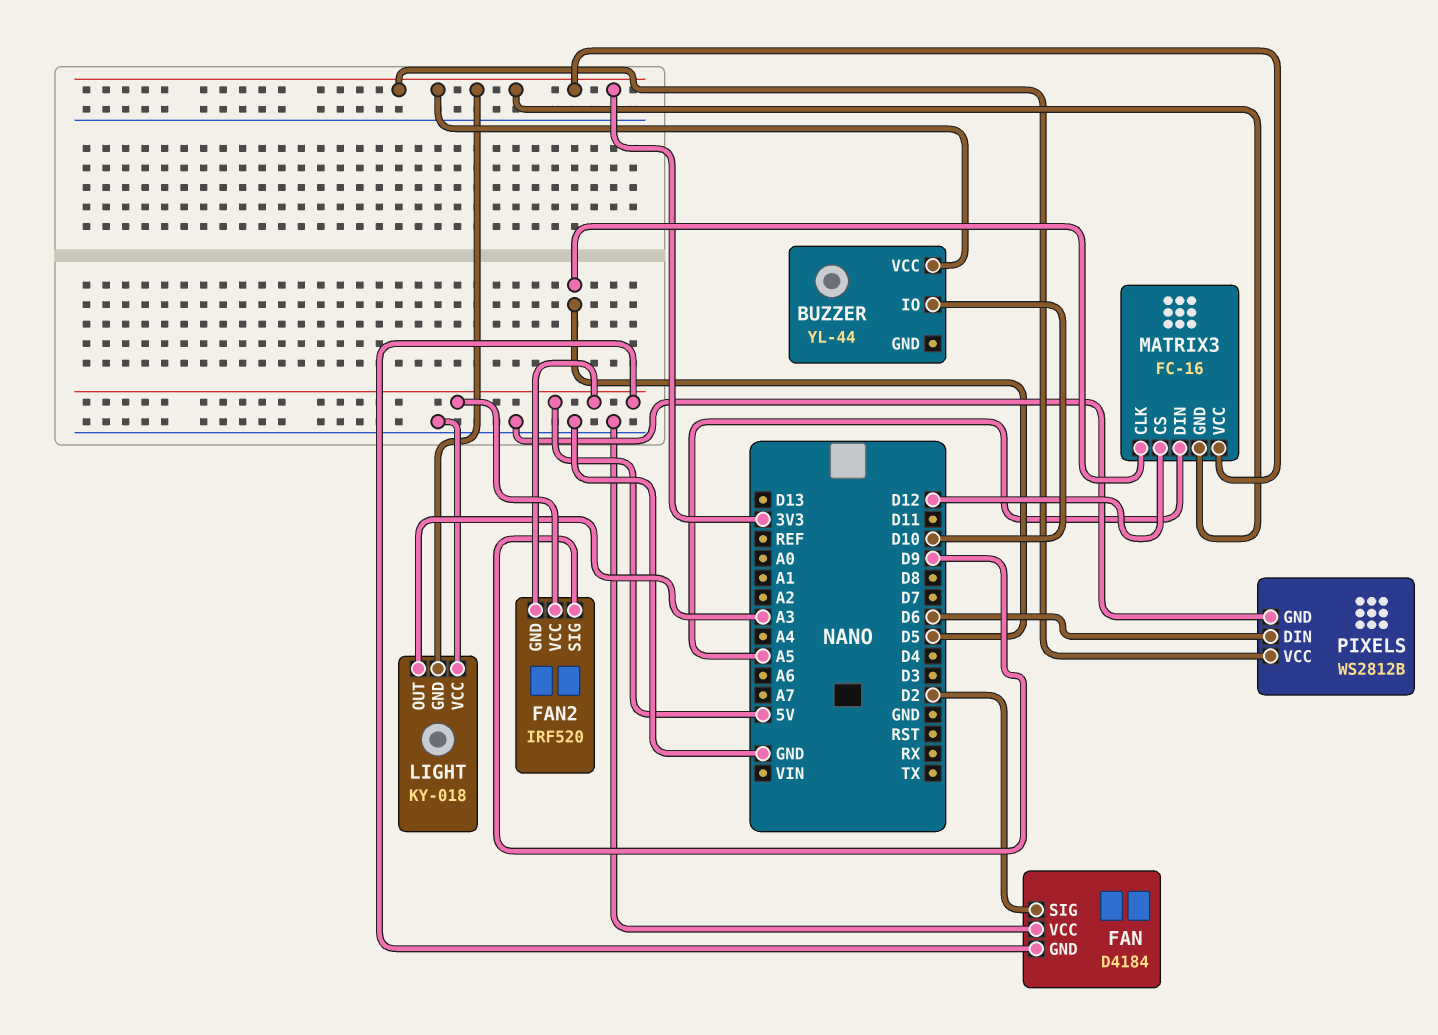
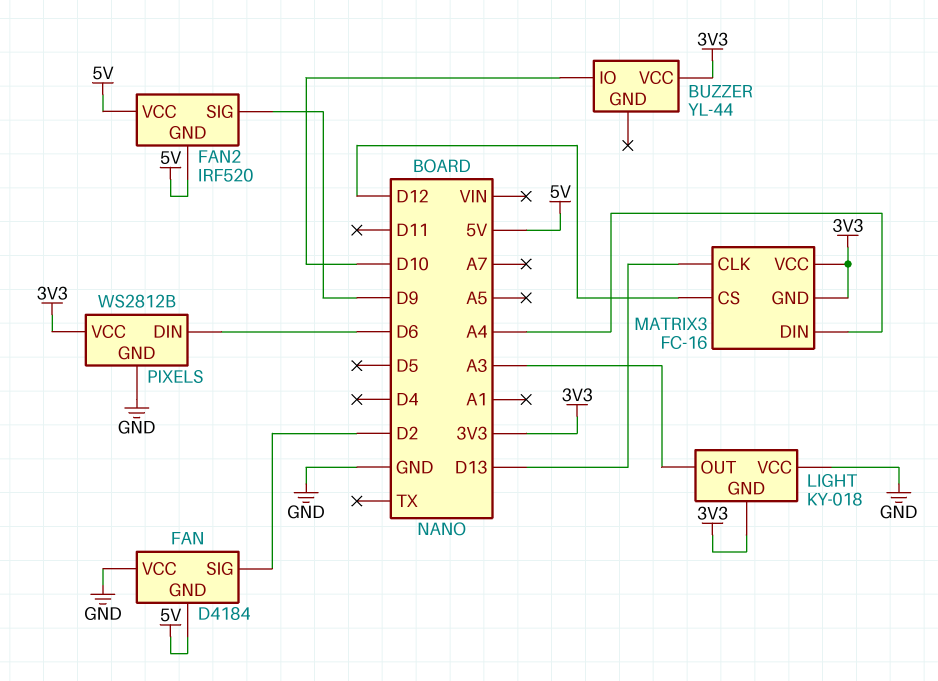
MATRIX3 pin CLK: D5 -> D13
MATRIX3 pin DIN: A5 -> A4

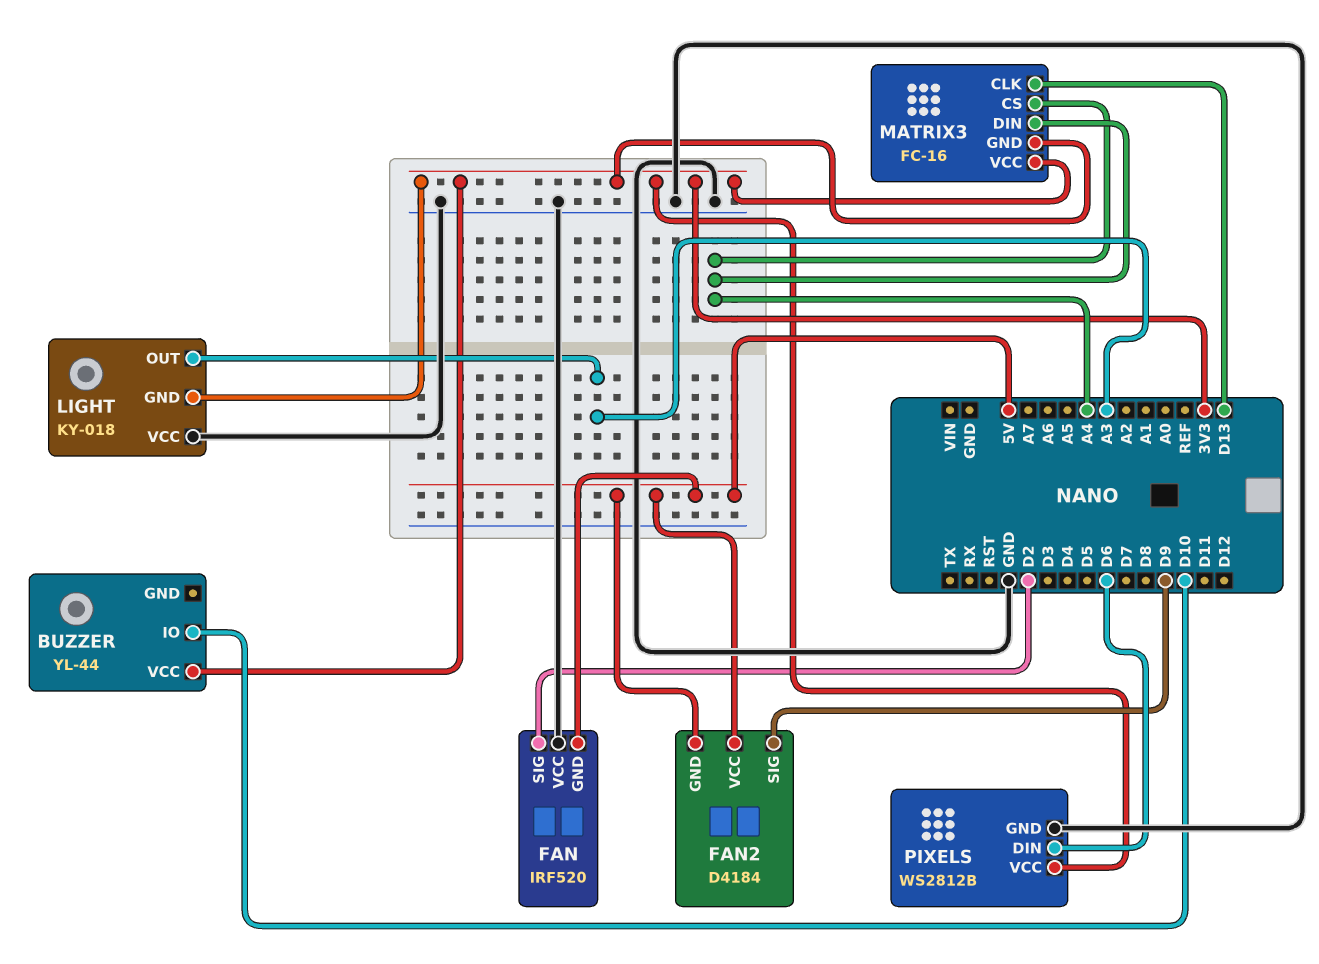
FAN: D4184 -> IRF520
FAN2: IRF520 -> D4184
MATRIX3 pin CS: D12 -> A4

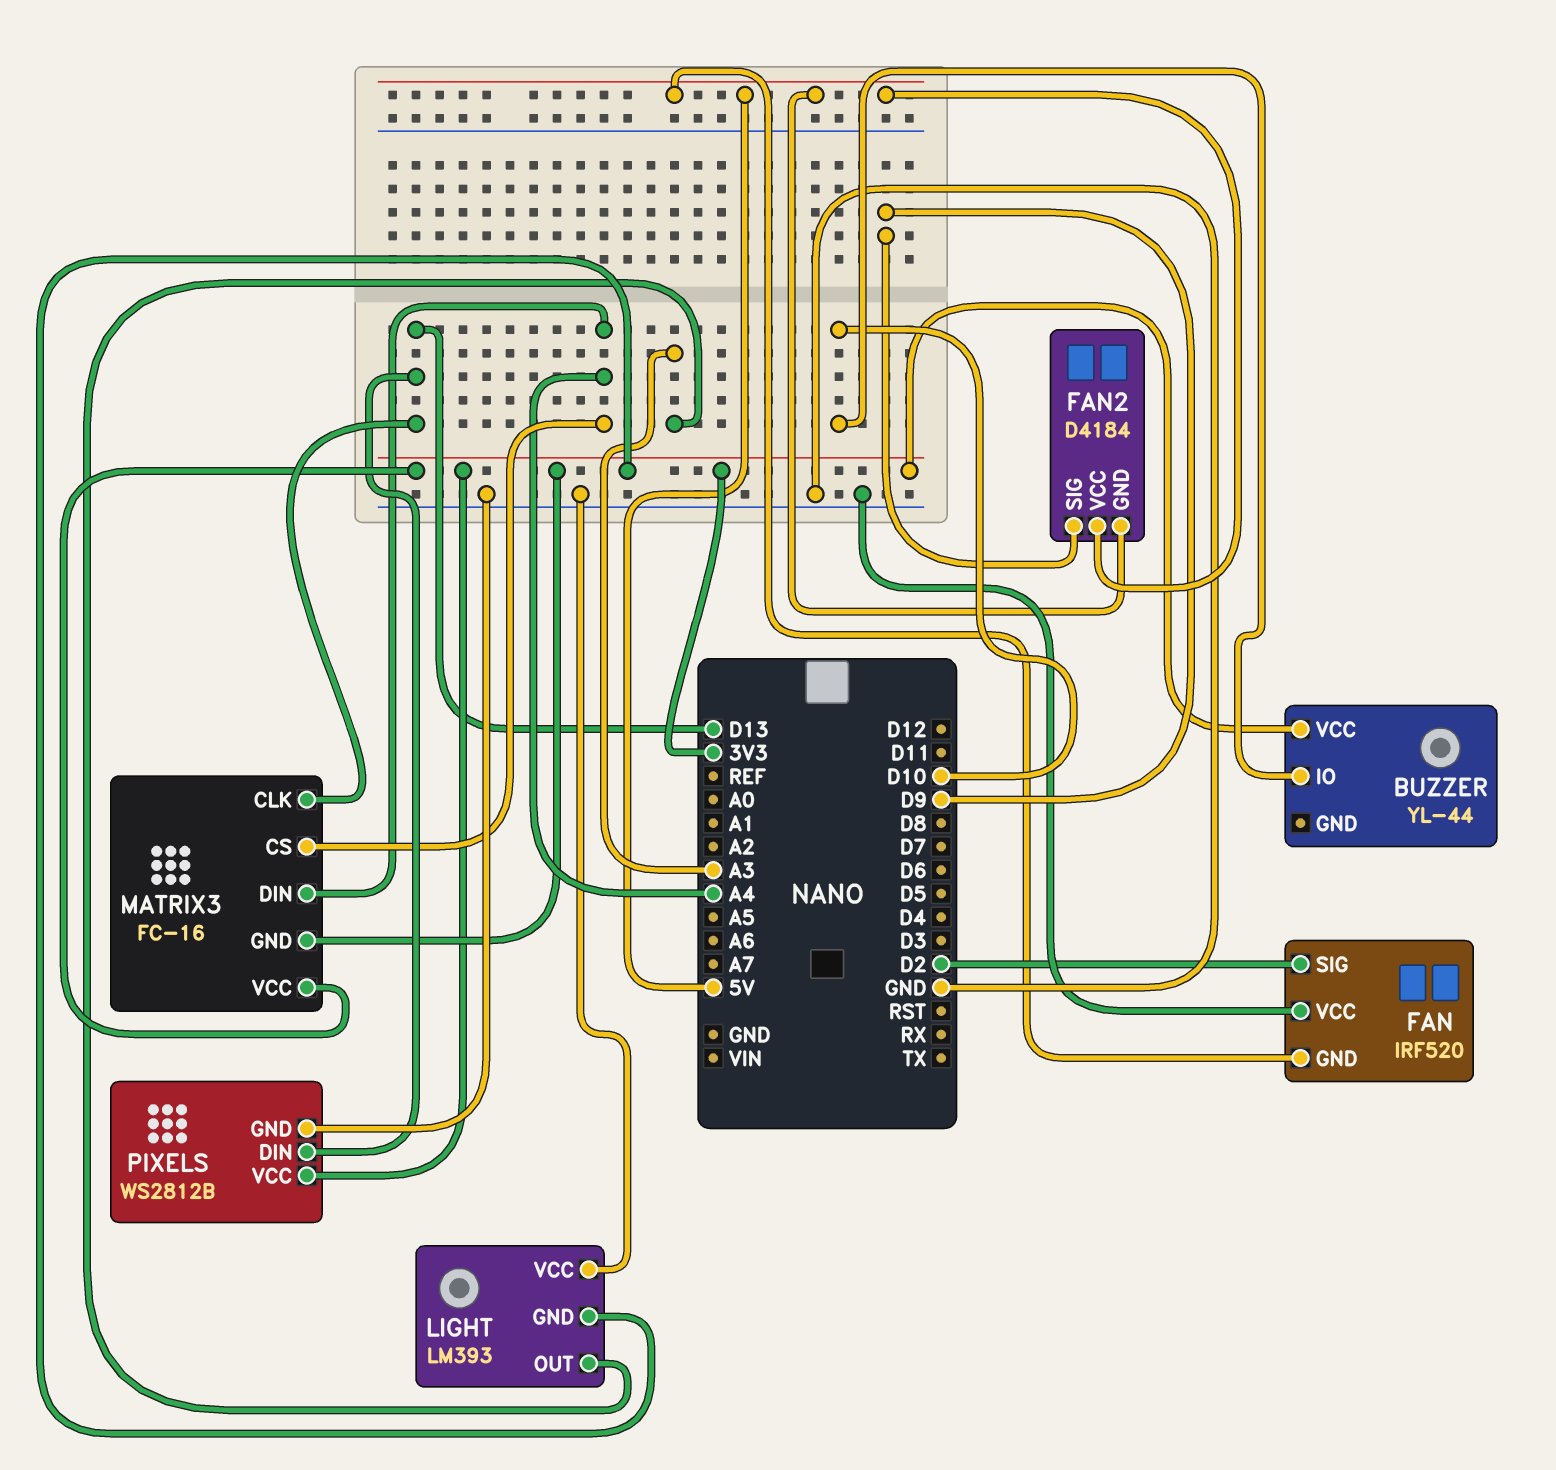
LIGHT: KY-018 -> LM393
PIXELS pin DIN: D6 -> D13

